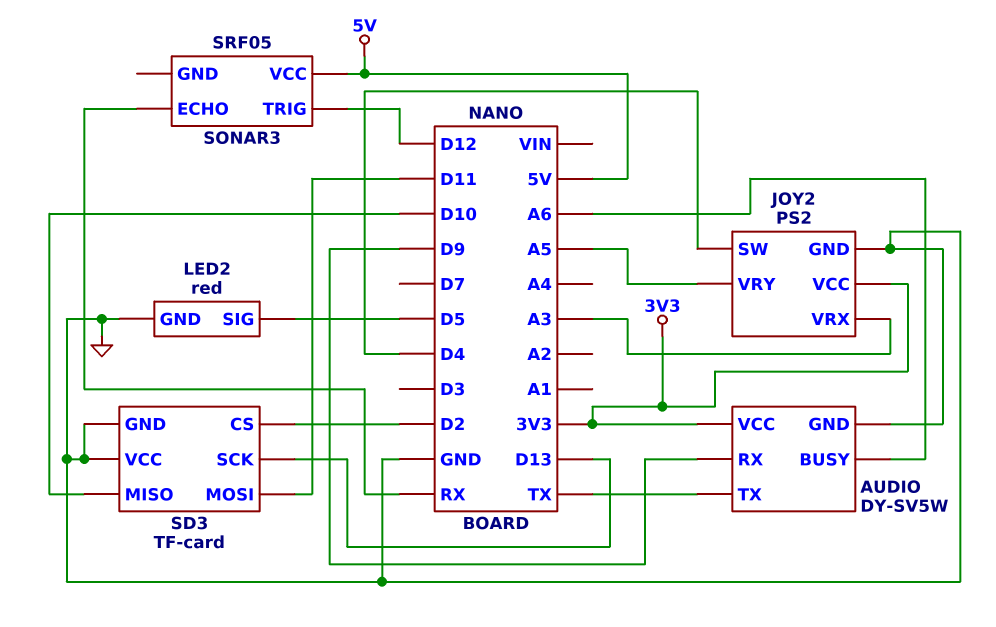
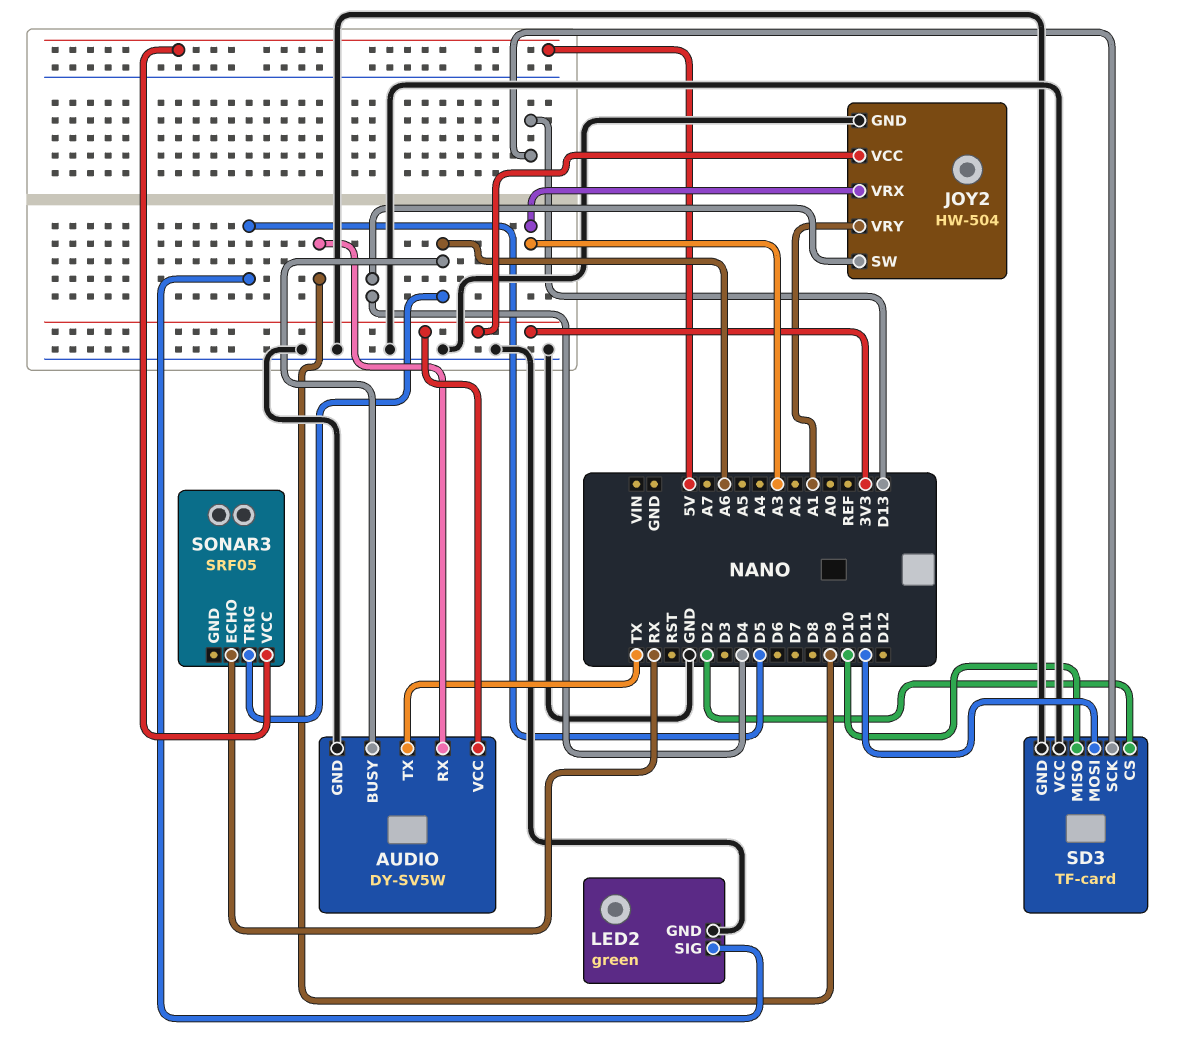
JOY2: PS2 -> HW-504
JOY2 pin VRY: A5 -> A1
LED2: red -> green
SONAR3 pin TRIG: D12 -> A6

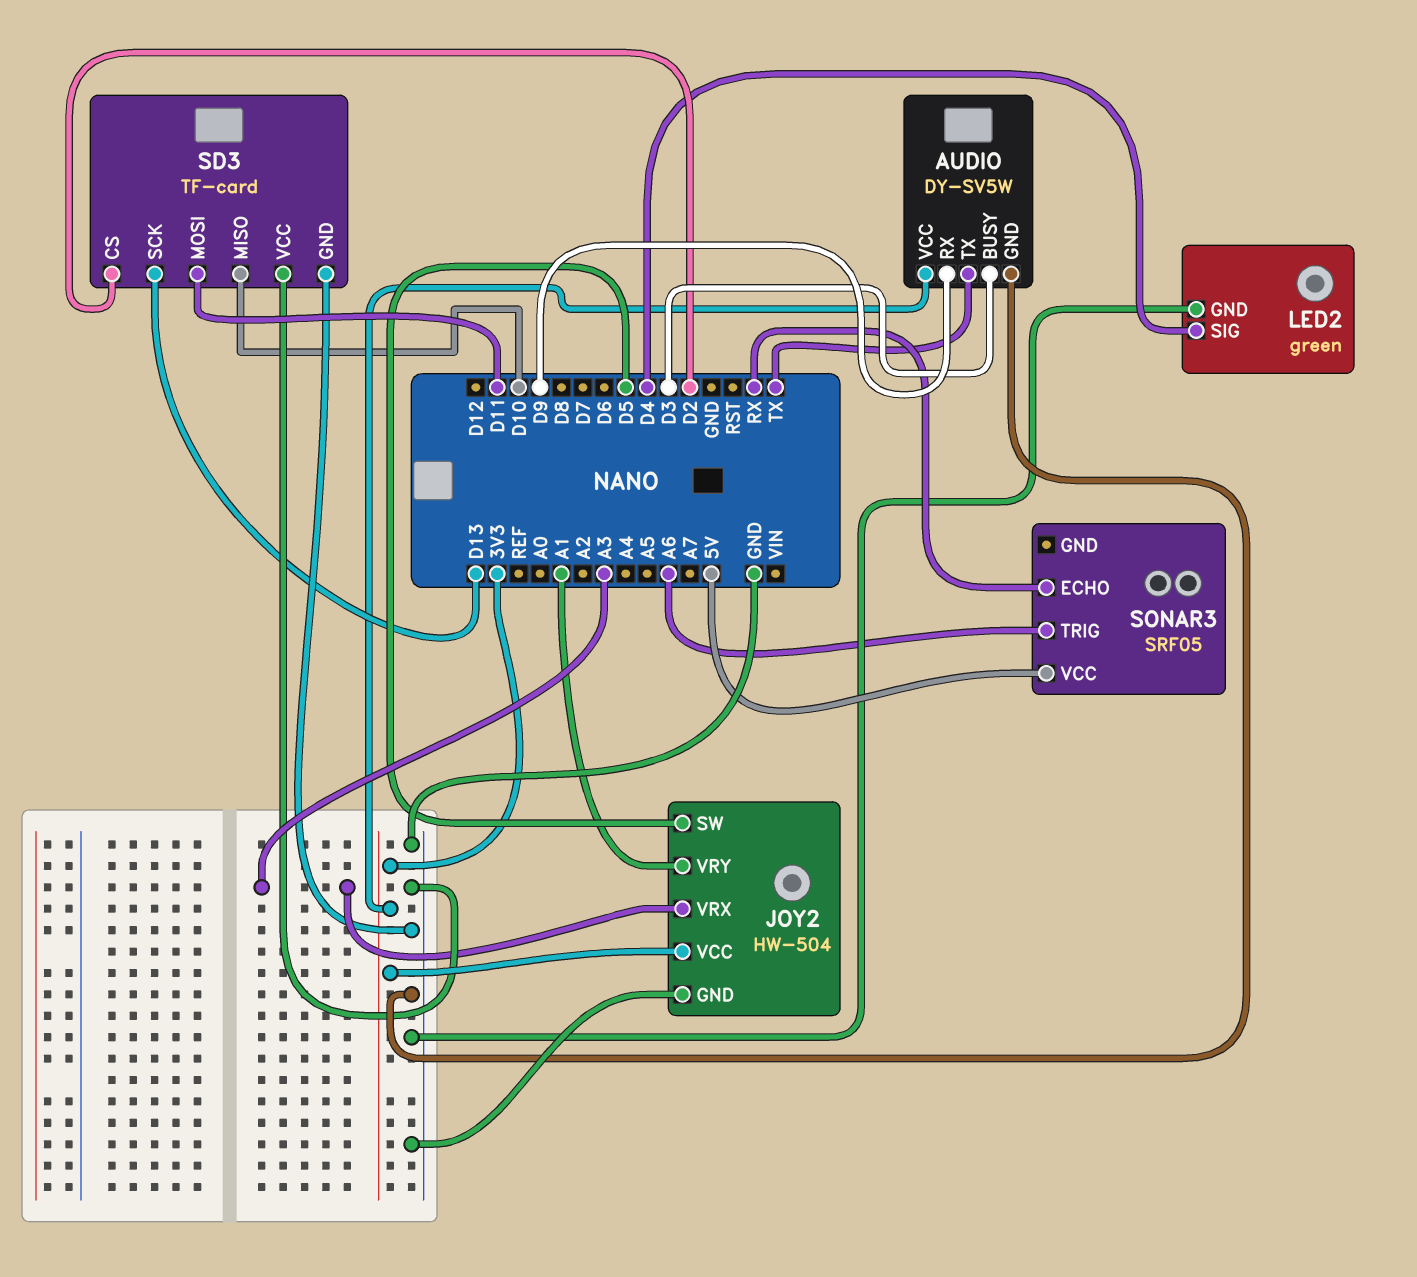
AUDIO pin BUSY: A6 -> D3
JOY2 pin SW: D4 -> D5
LED2 pin SIG: D5 -> D4

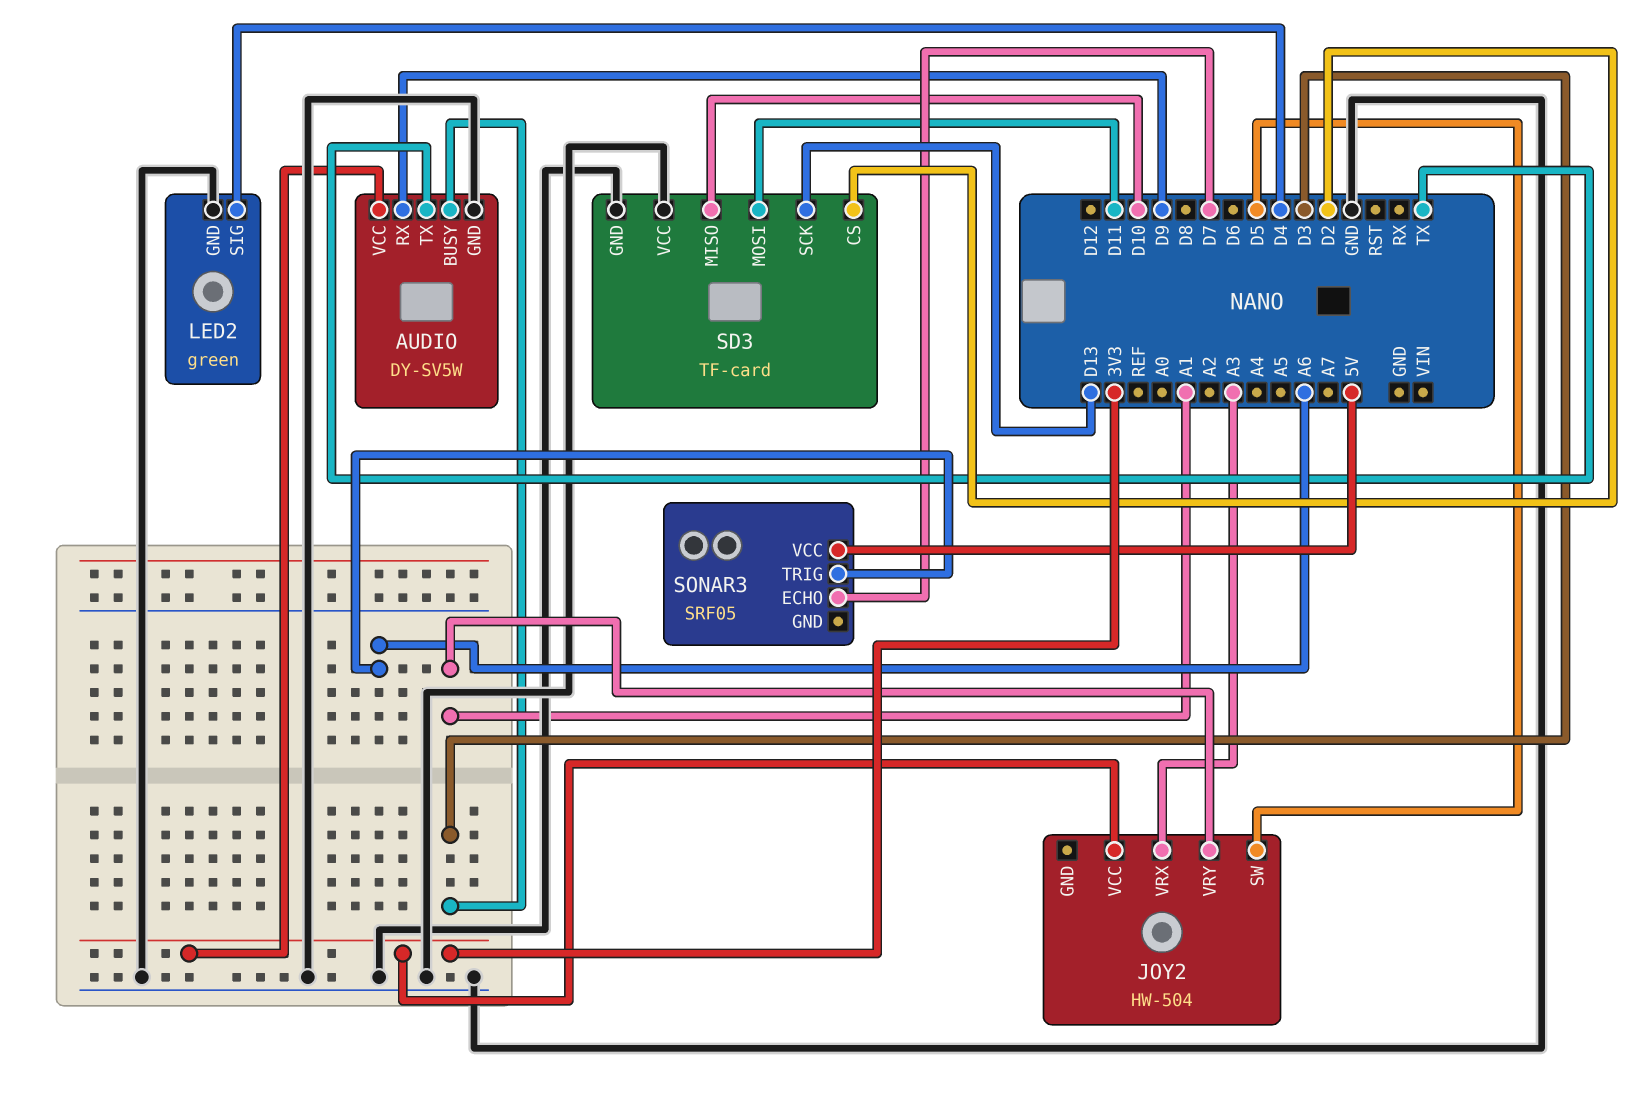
JOY2 pin GND: GND -> none
SONAR3 pin ECHO: RX -> D7

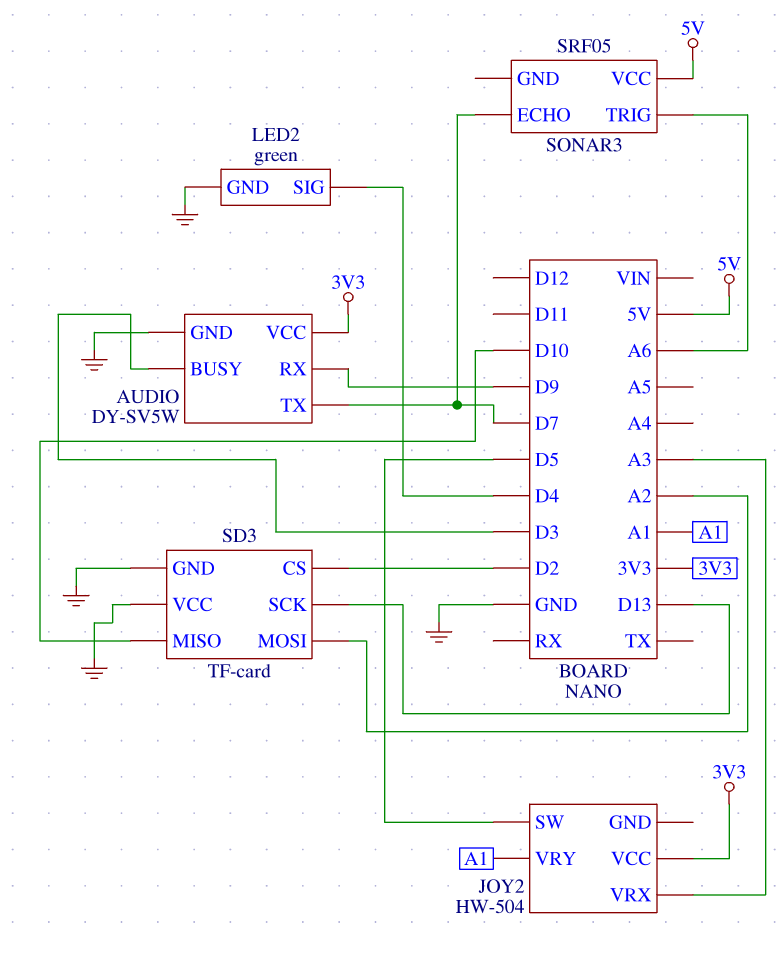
AUDIO pin TX: TX -> D7
SD3 pin MOSI: D11 -> A2

